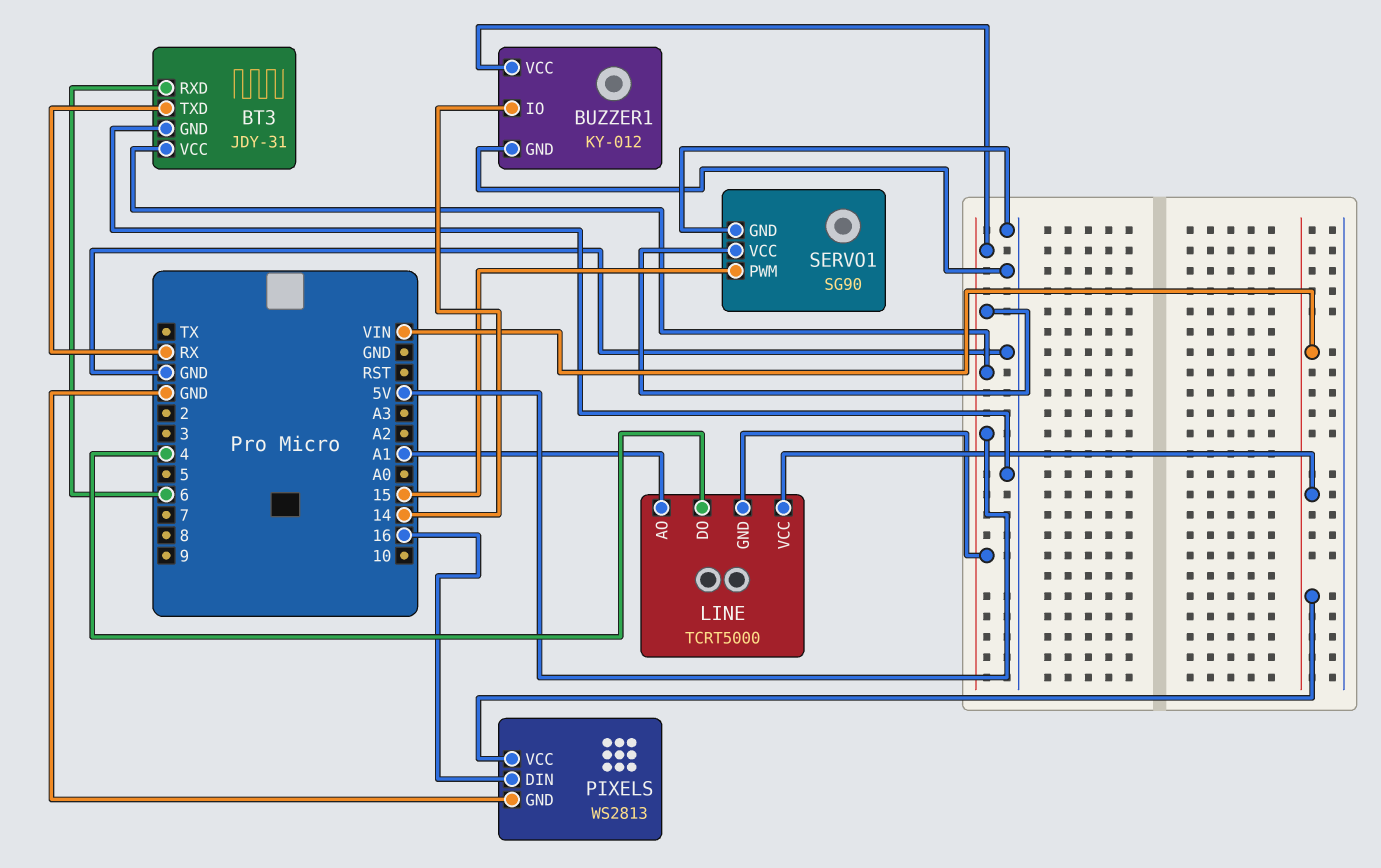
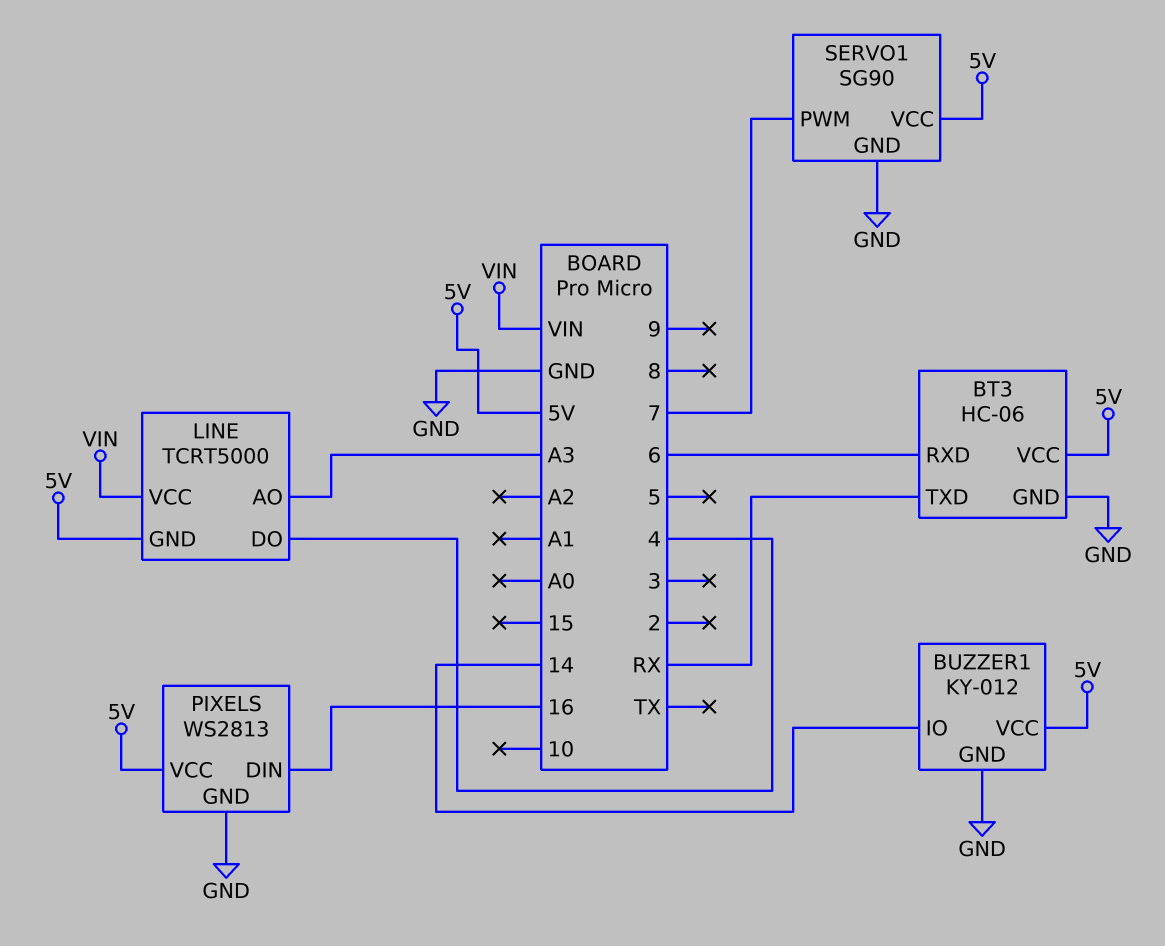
BT3: JDY-31 -> HC-06
LINE pin AO: A1 -> A3
PIXELS pin VCC: VIN -> 5V
SERVO1 pin PWM: 15 -> 7

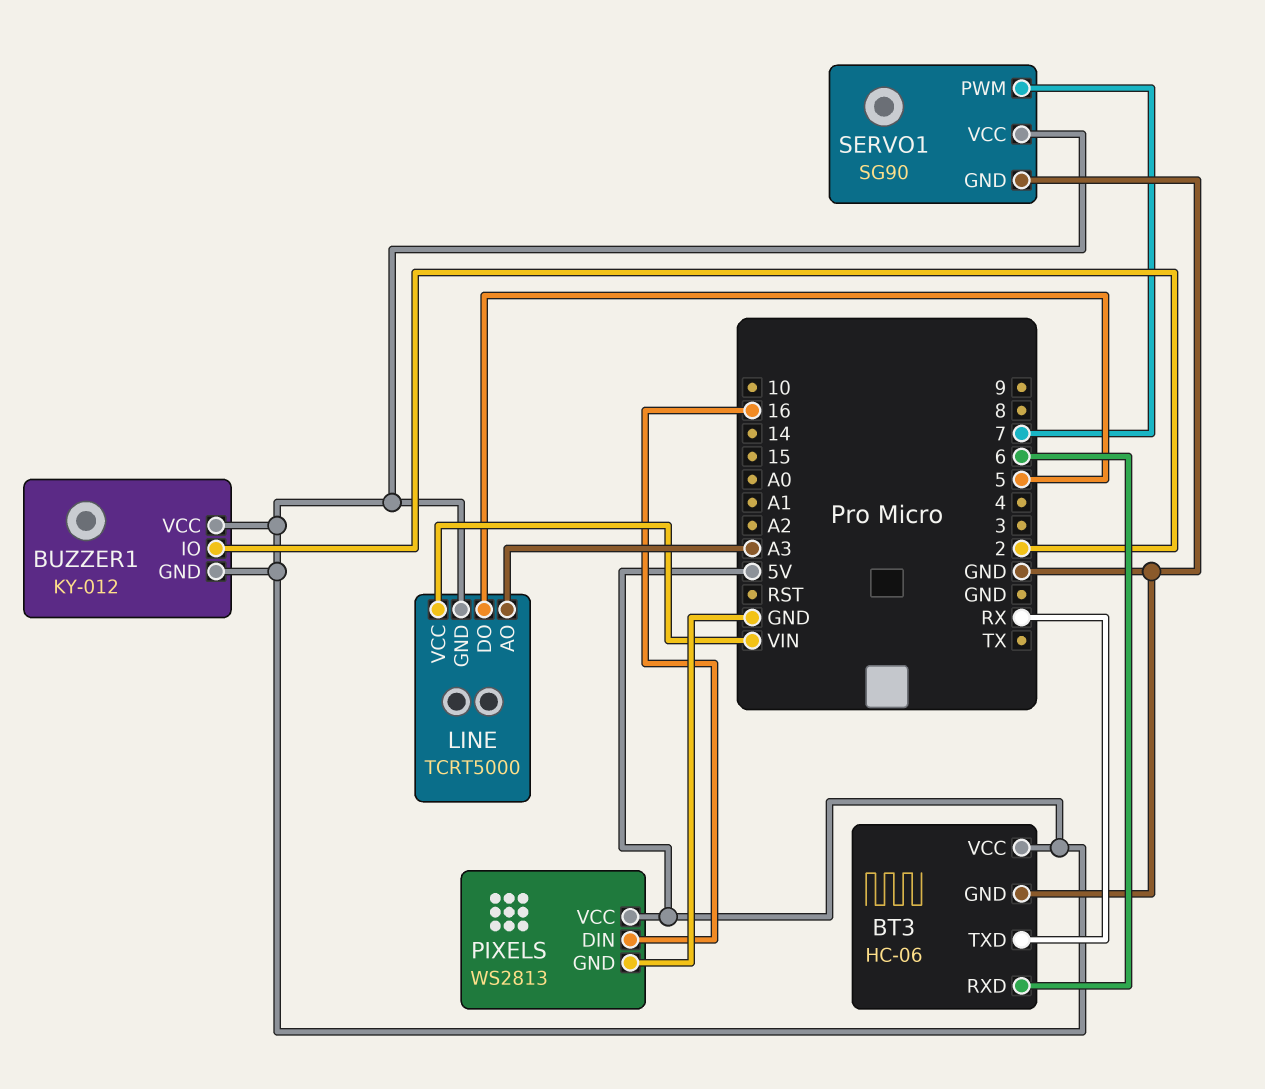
BUZZER1 pin GND: GND -> 5V
BUZZER1 pin IO: 14 -> 2
LINE pin DO: 4 -> 5

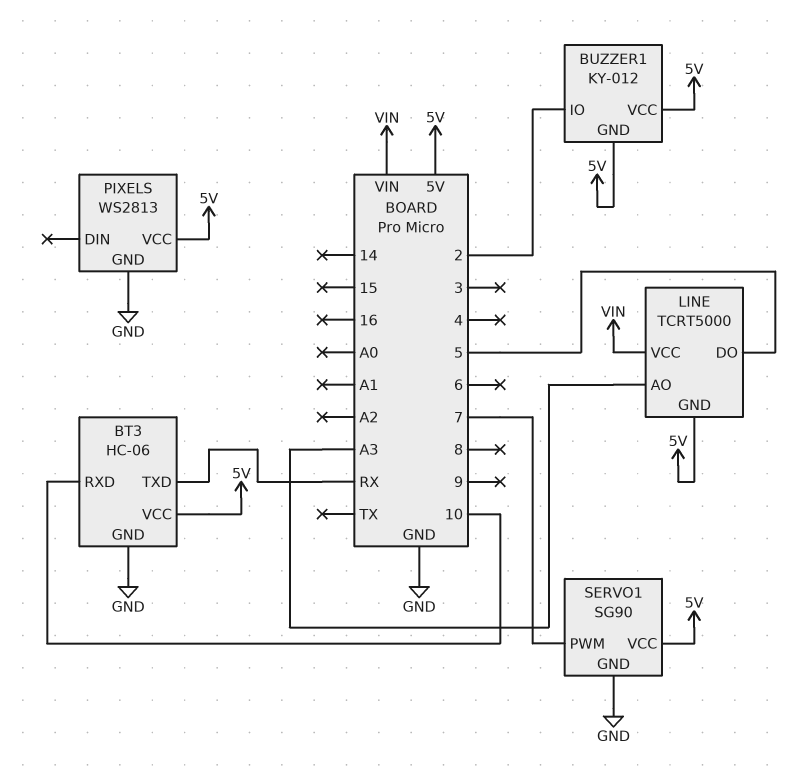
BT3 pin RXD: 6 -> 10
PIXELS pin DIN: 16 -> none

